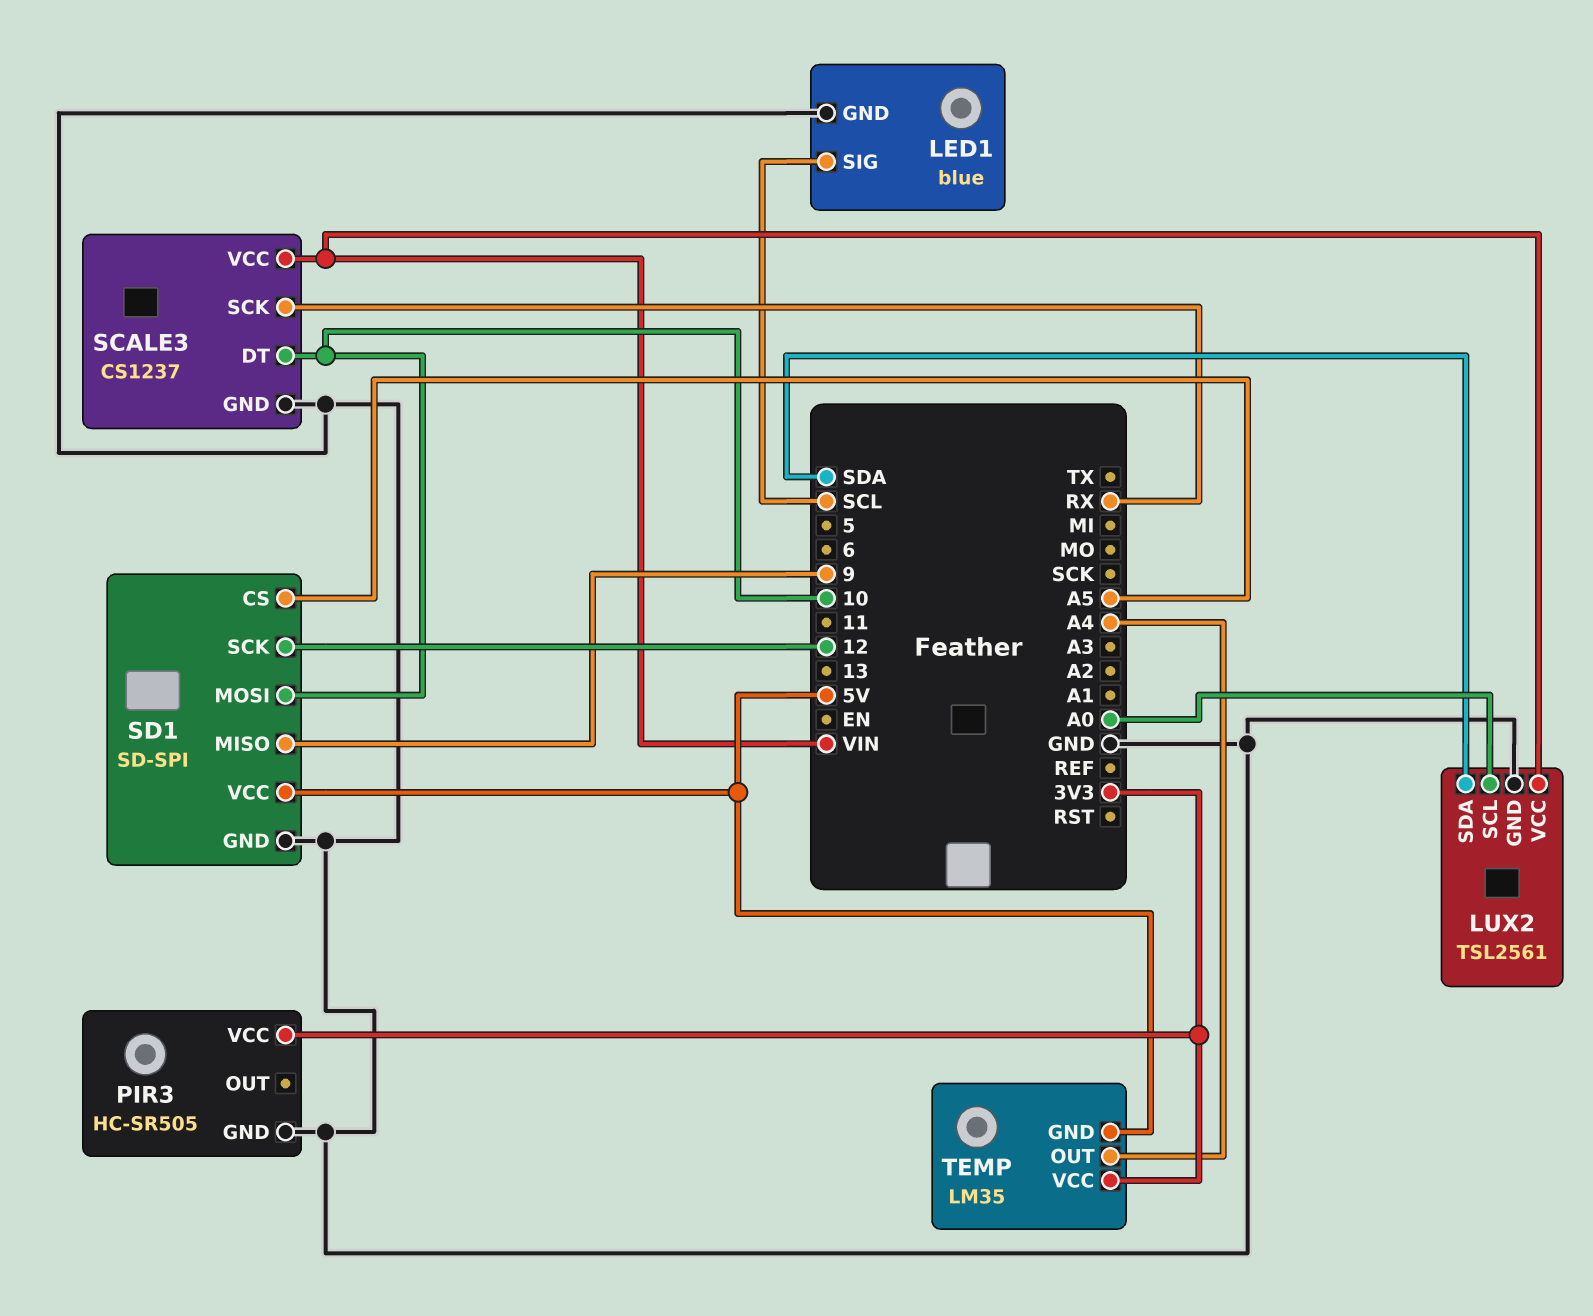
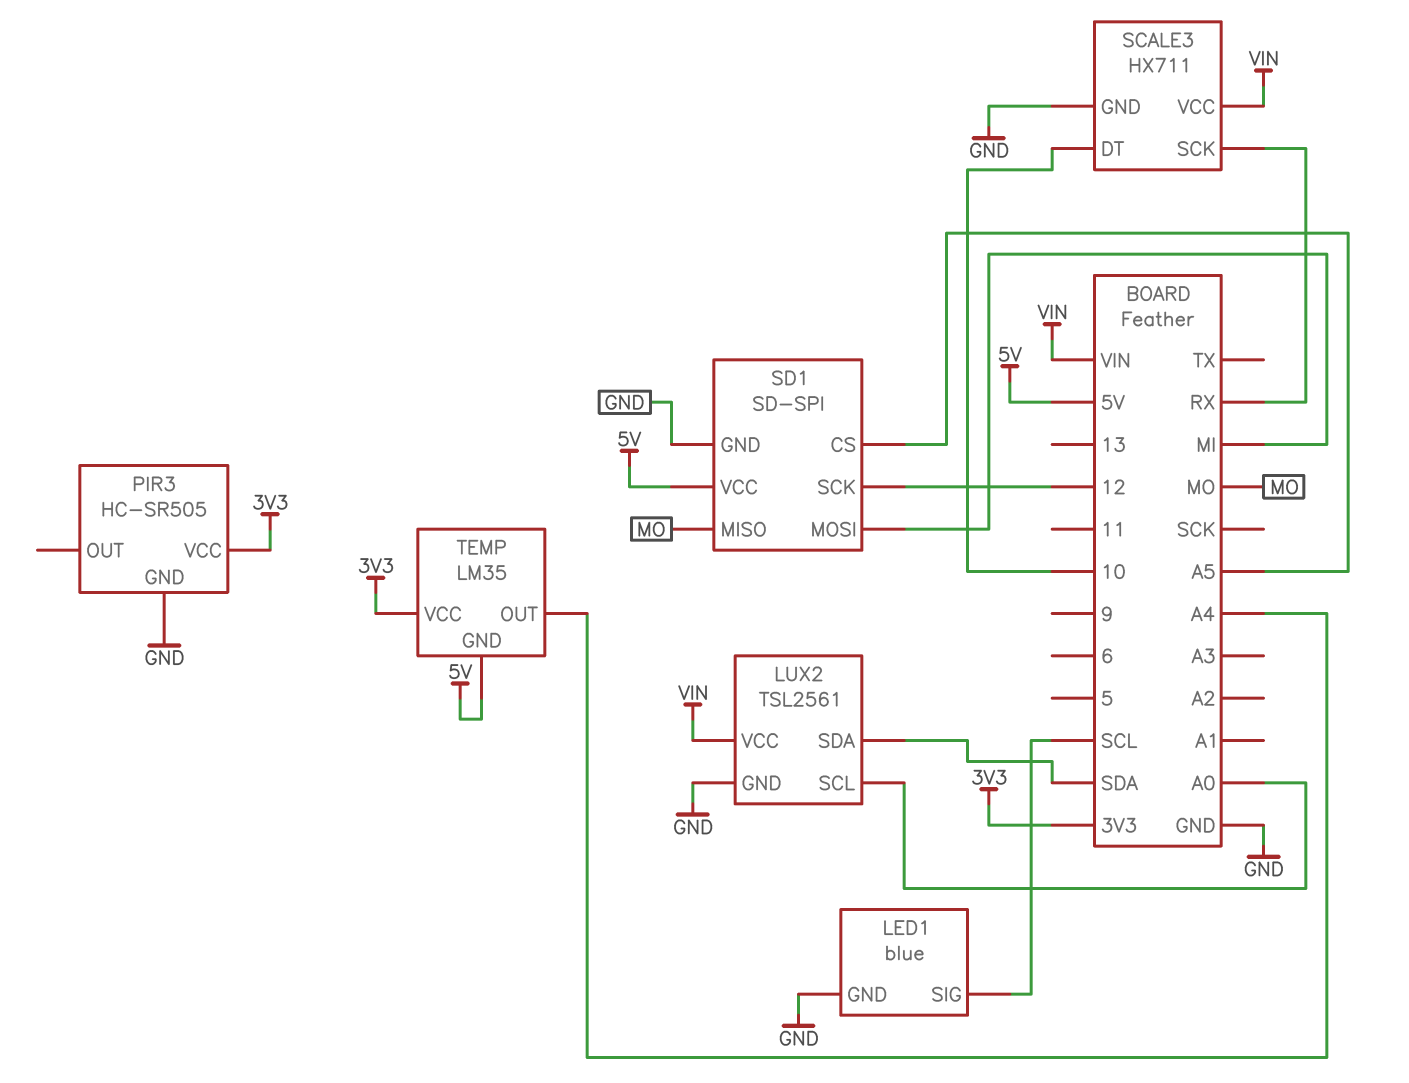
SCALE3: CS1237 -> HX711
SD1 pin MISO: 9 -> MO
SD1 pin MOSI: 10 -> MI

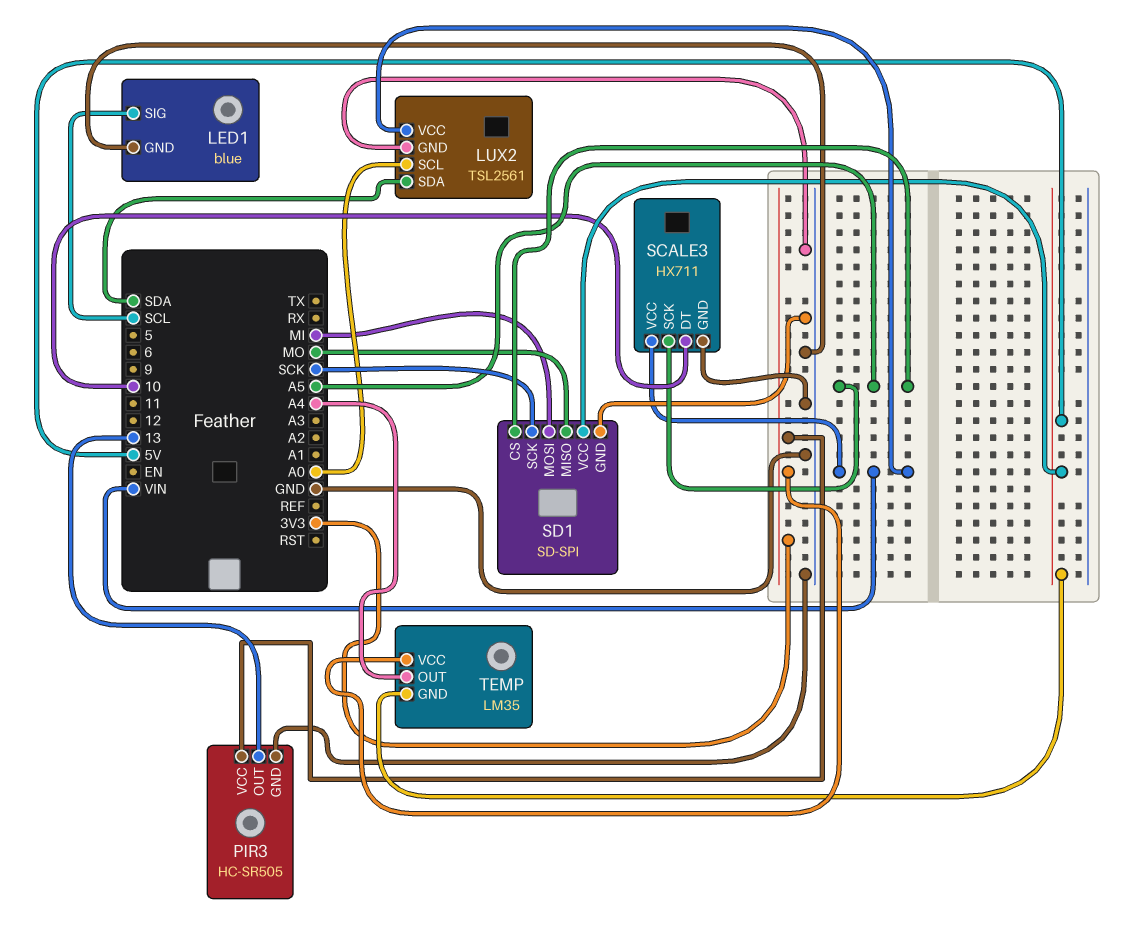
PIR3 pin OUT: none -> 13
SCALE3 pin SCK: RX -> A5
SD1 pin SCK: 12 -> SCK

